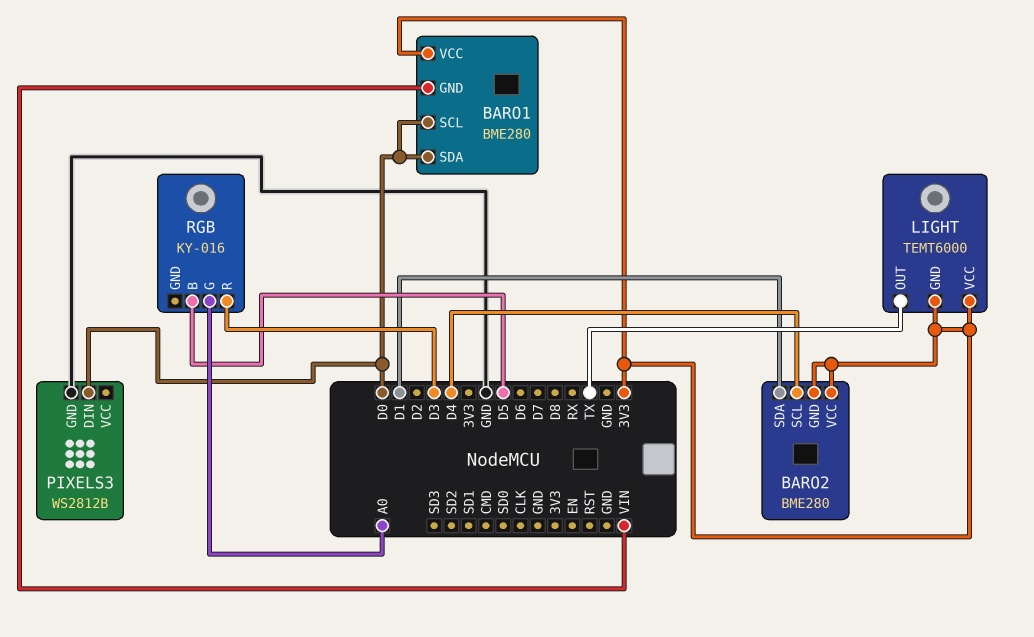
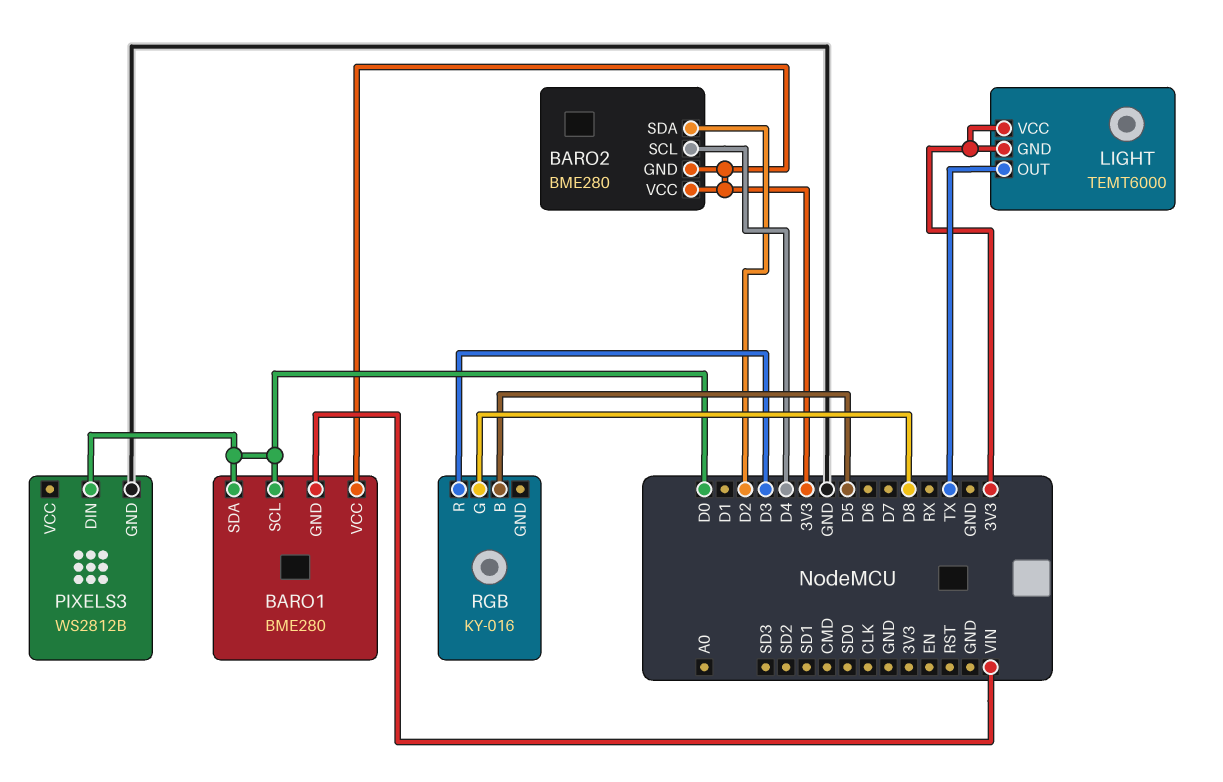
BARO2 pin SDA: D1 -> D2
RGB pin G: A0 -> D8

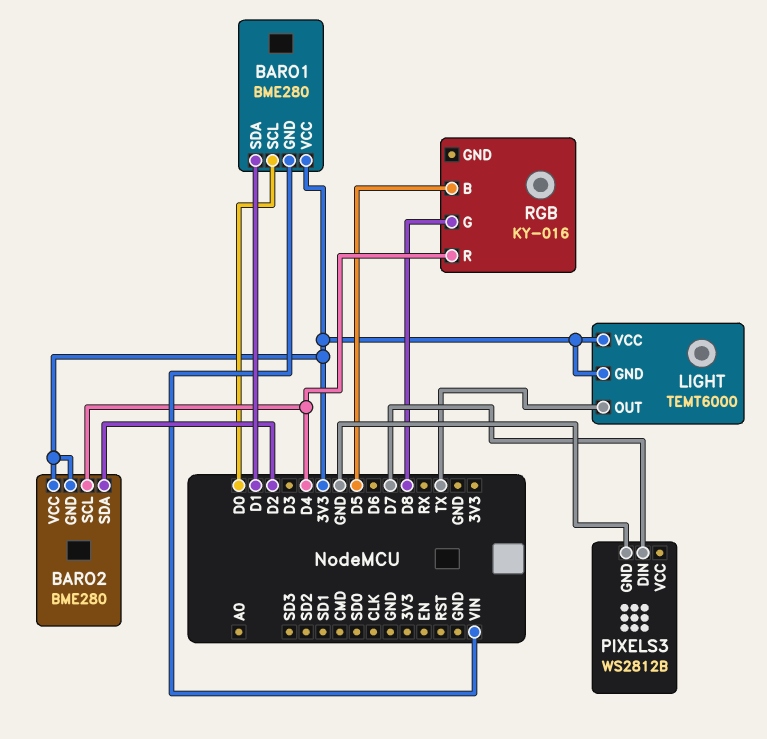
BARO1 pin SDA: D0 -> D1
PIXELS3 pin DIN: D0 -> D7
RGB pin R: D3 -> D4

